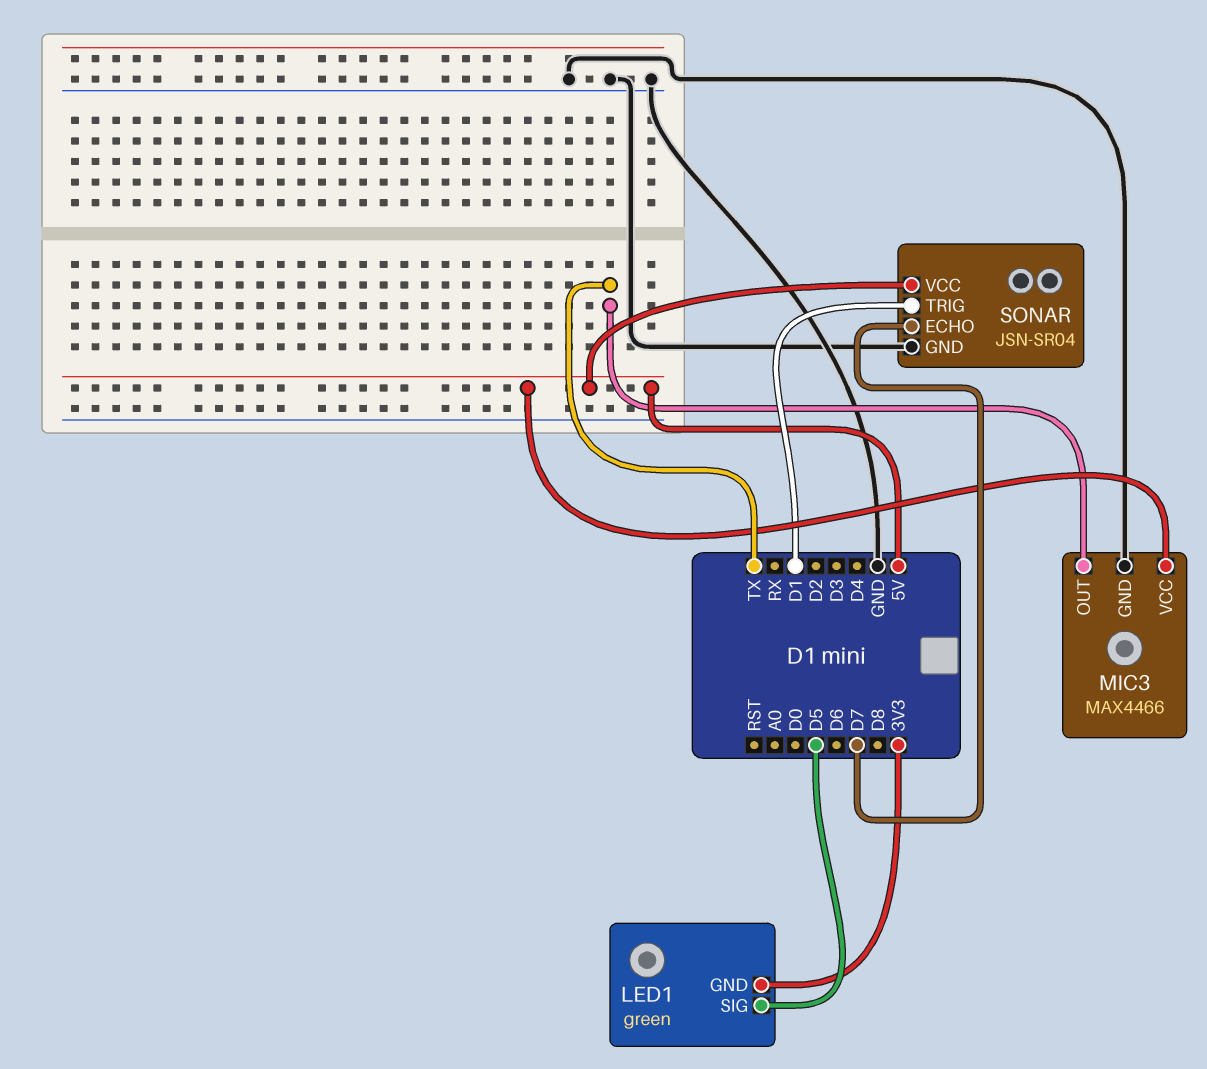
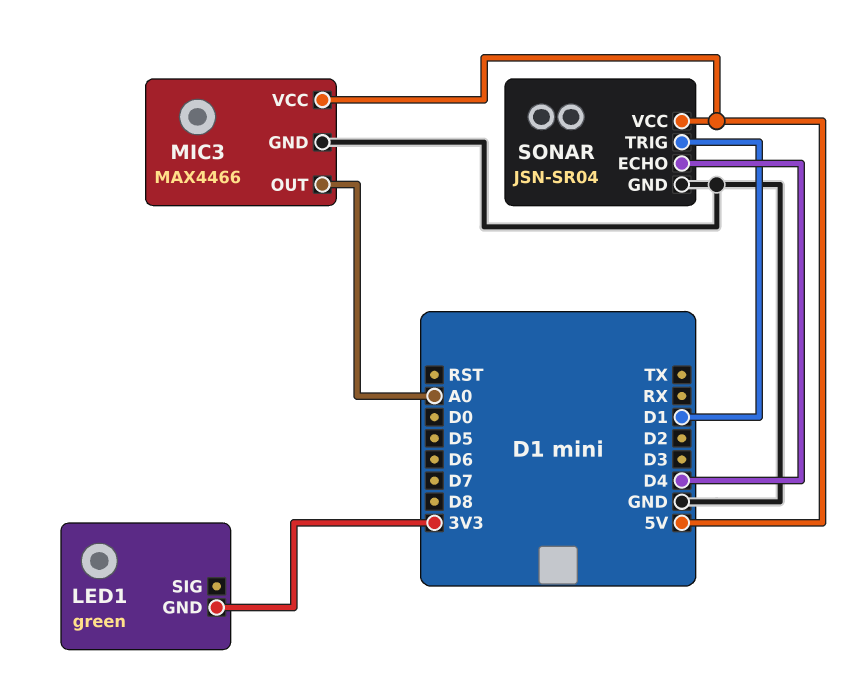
LED1 pin SIG: D5 -> none
MIC3 pin OUT: TX -> A0
SONAR pin ECHO: D7 -> D4

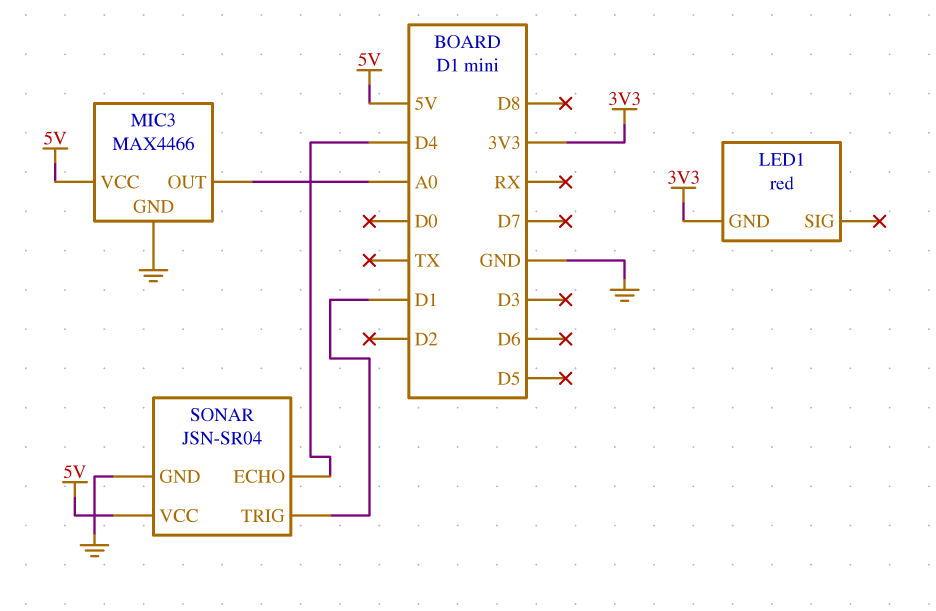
LED1: green -> red

